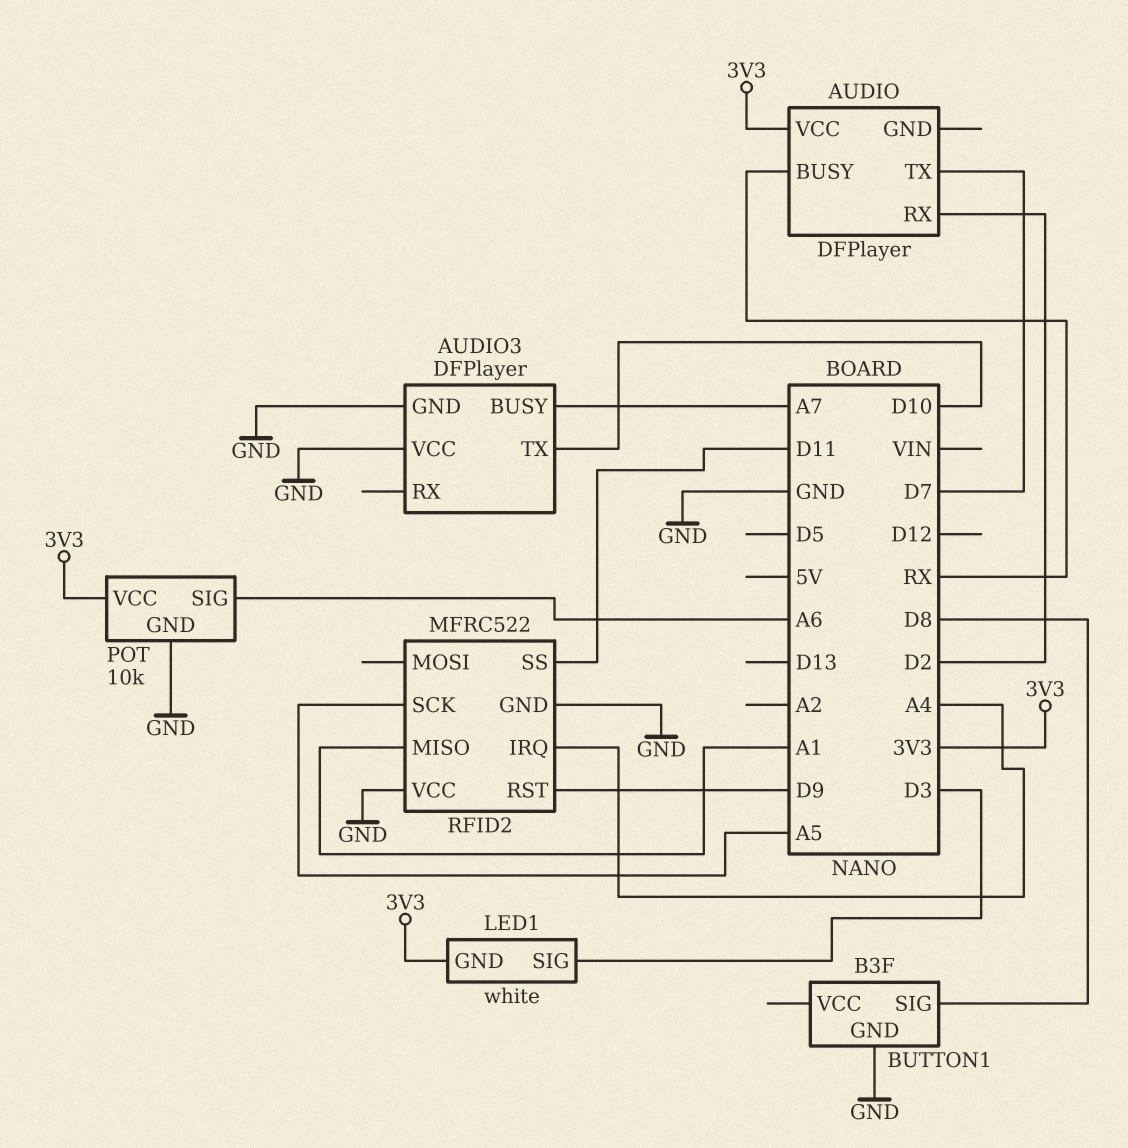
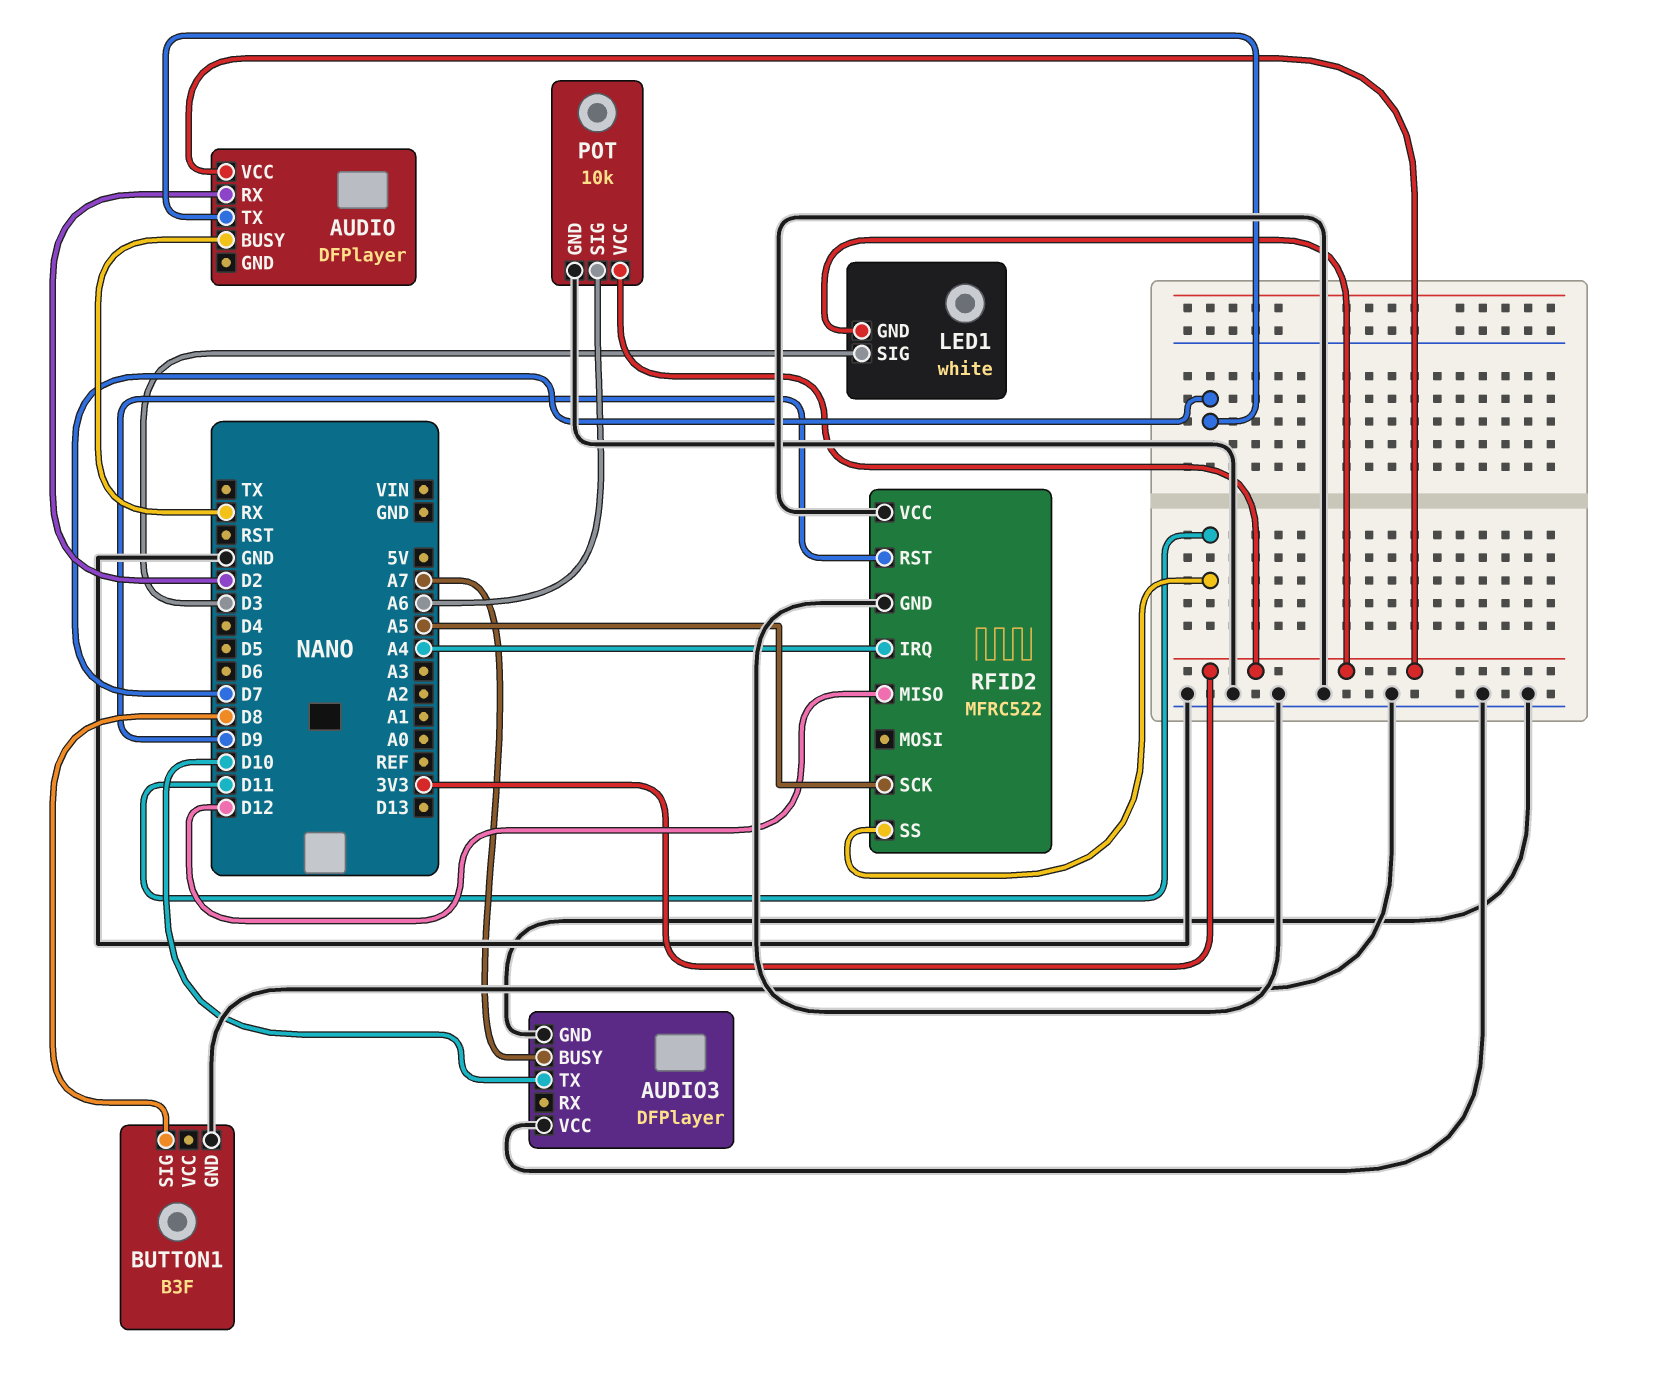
RFID2 pin MISO: A1 -> D12

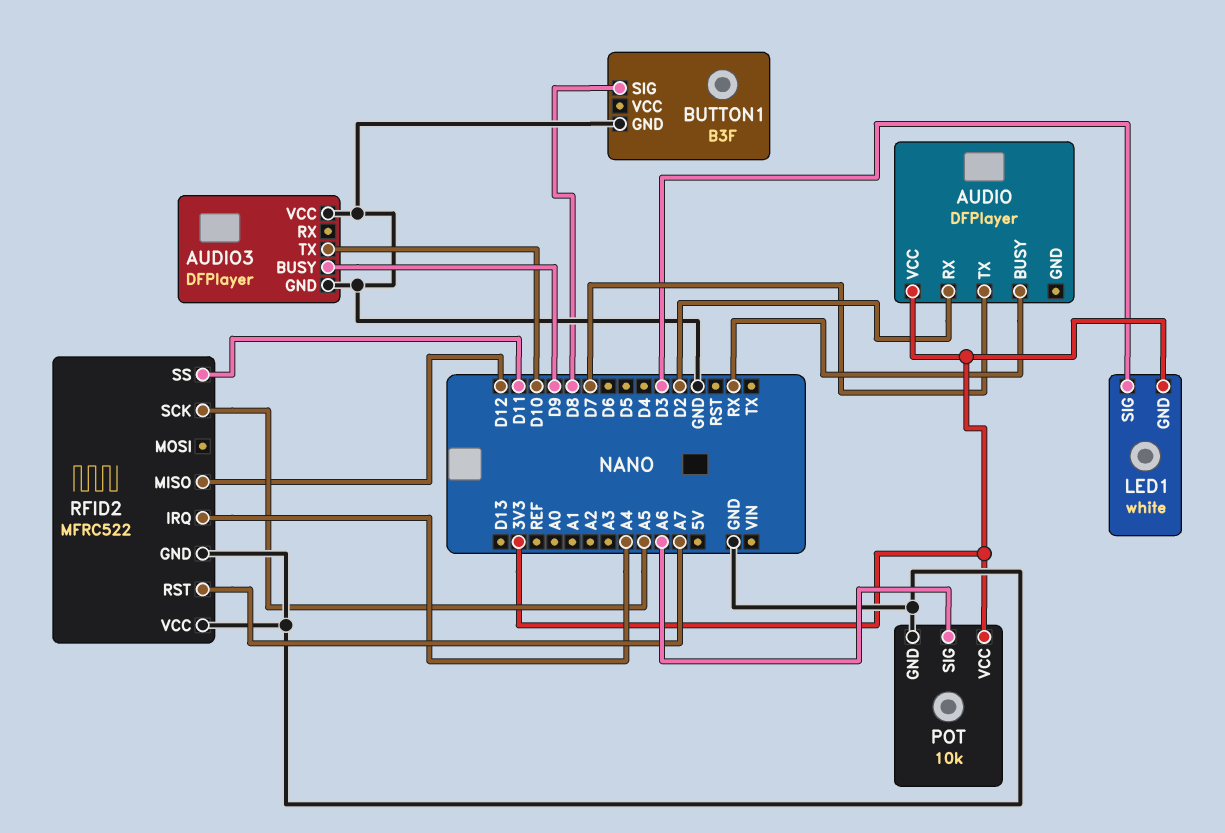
AUDIO3 pin BUSY: A7 -> D9
RFID2 pin RST: D9 -> A7

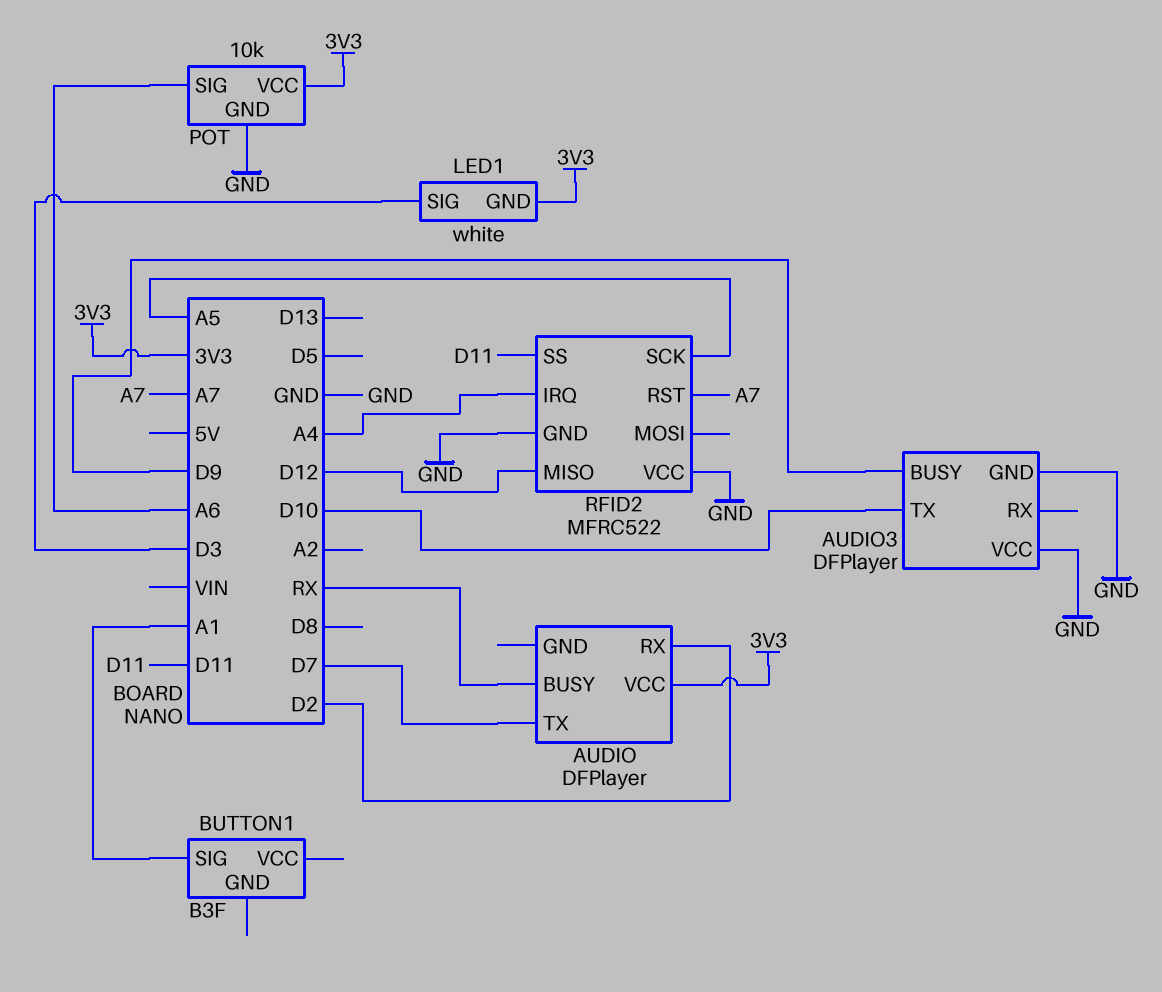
BUTTON1 pin GND: GND -> none
BUTTON1 pin SIG: D8 -> A1

